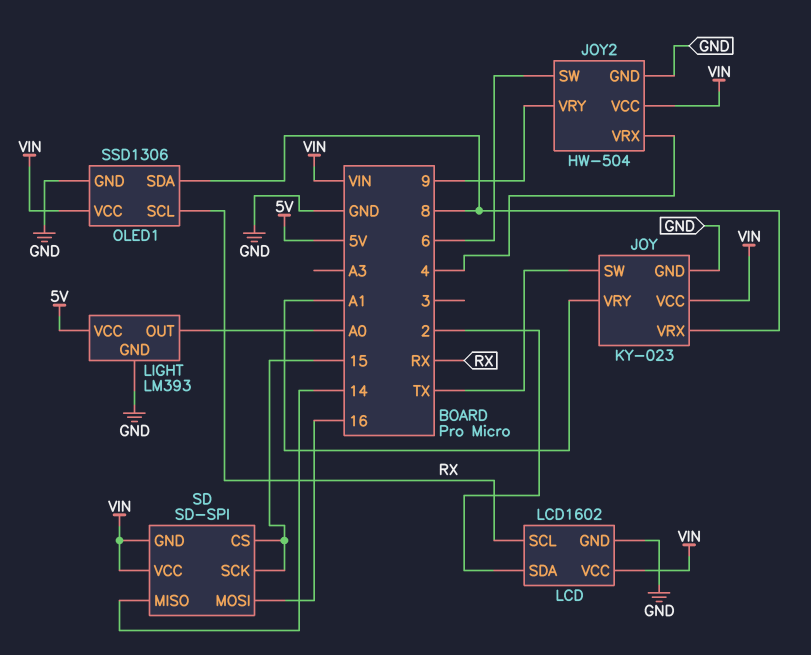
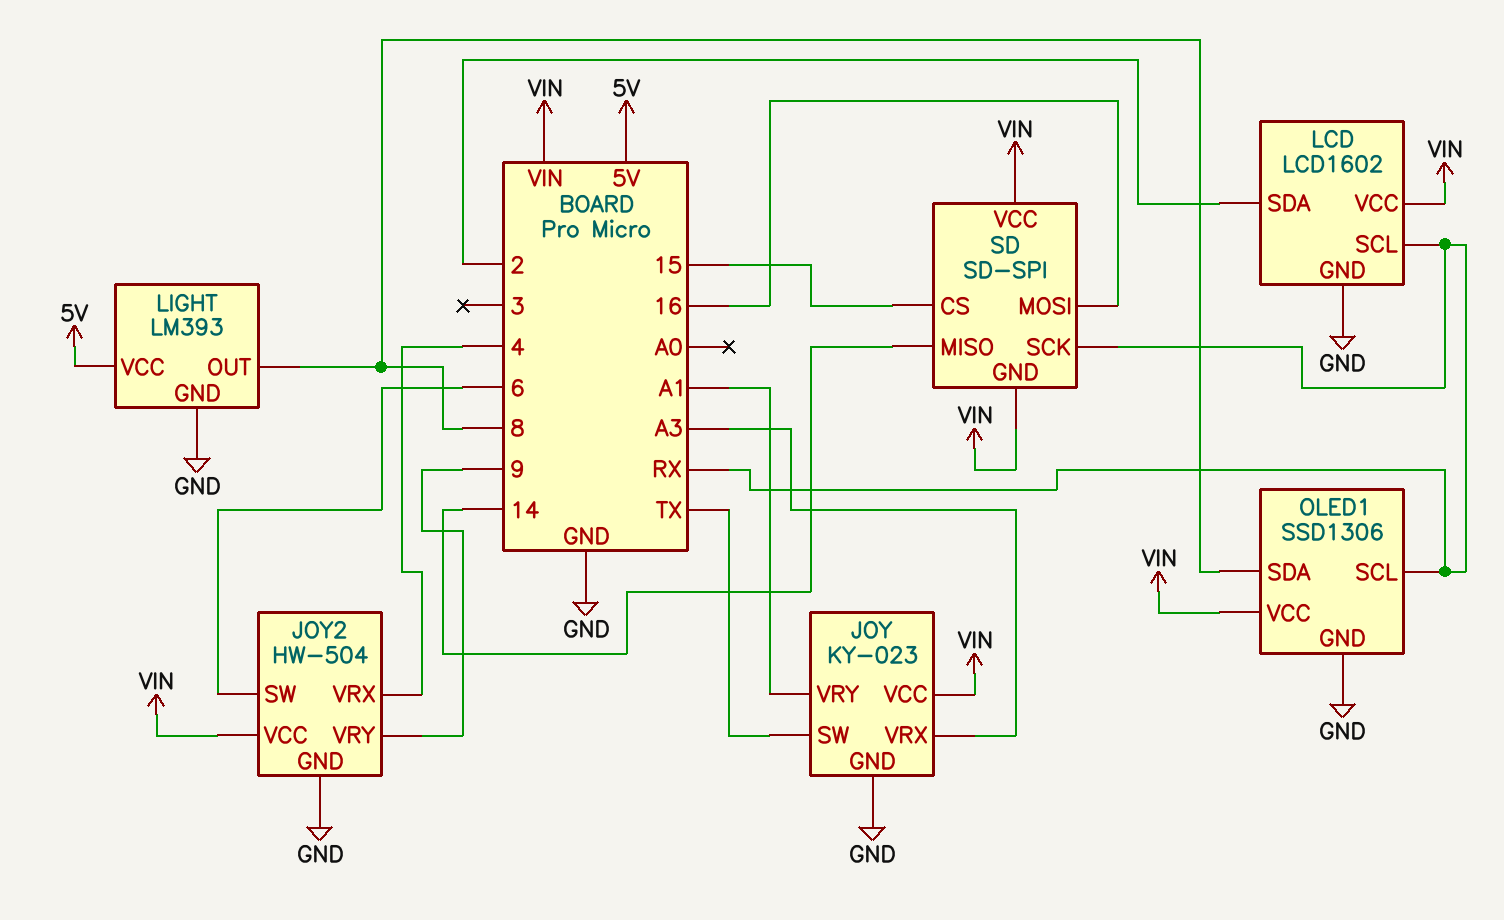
JOY pin VRX: 8 -> A3
LIGHT pin OUT: A0 -> 8
SD pin SCK: 15 -> RX

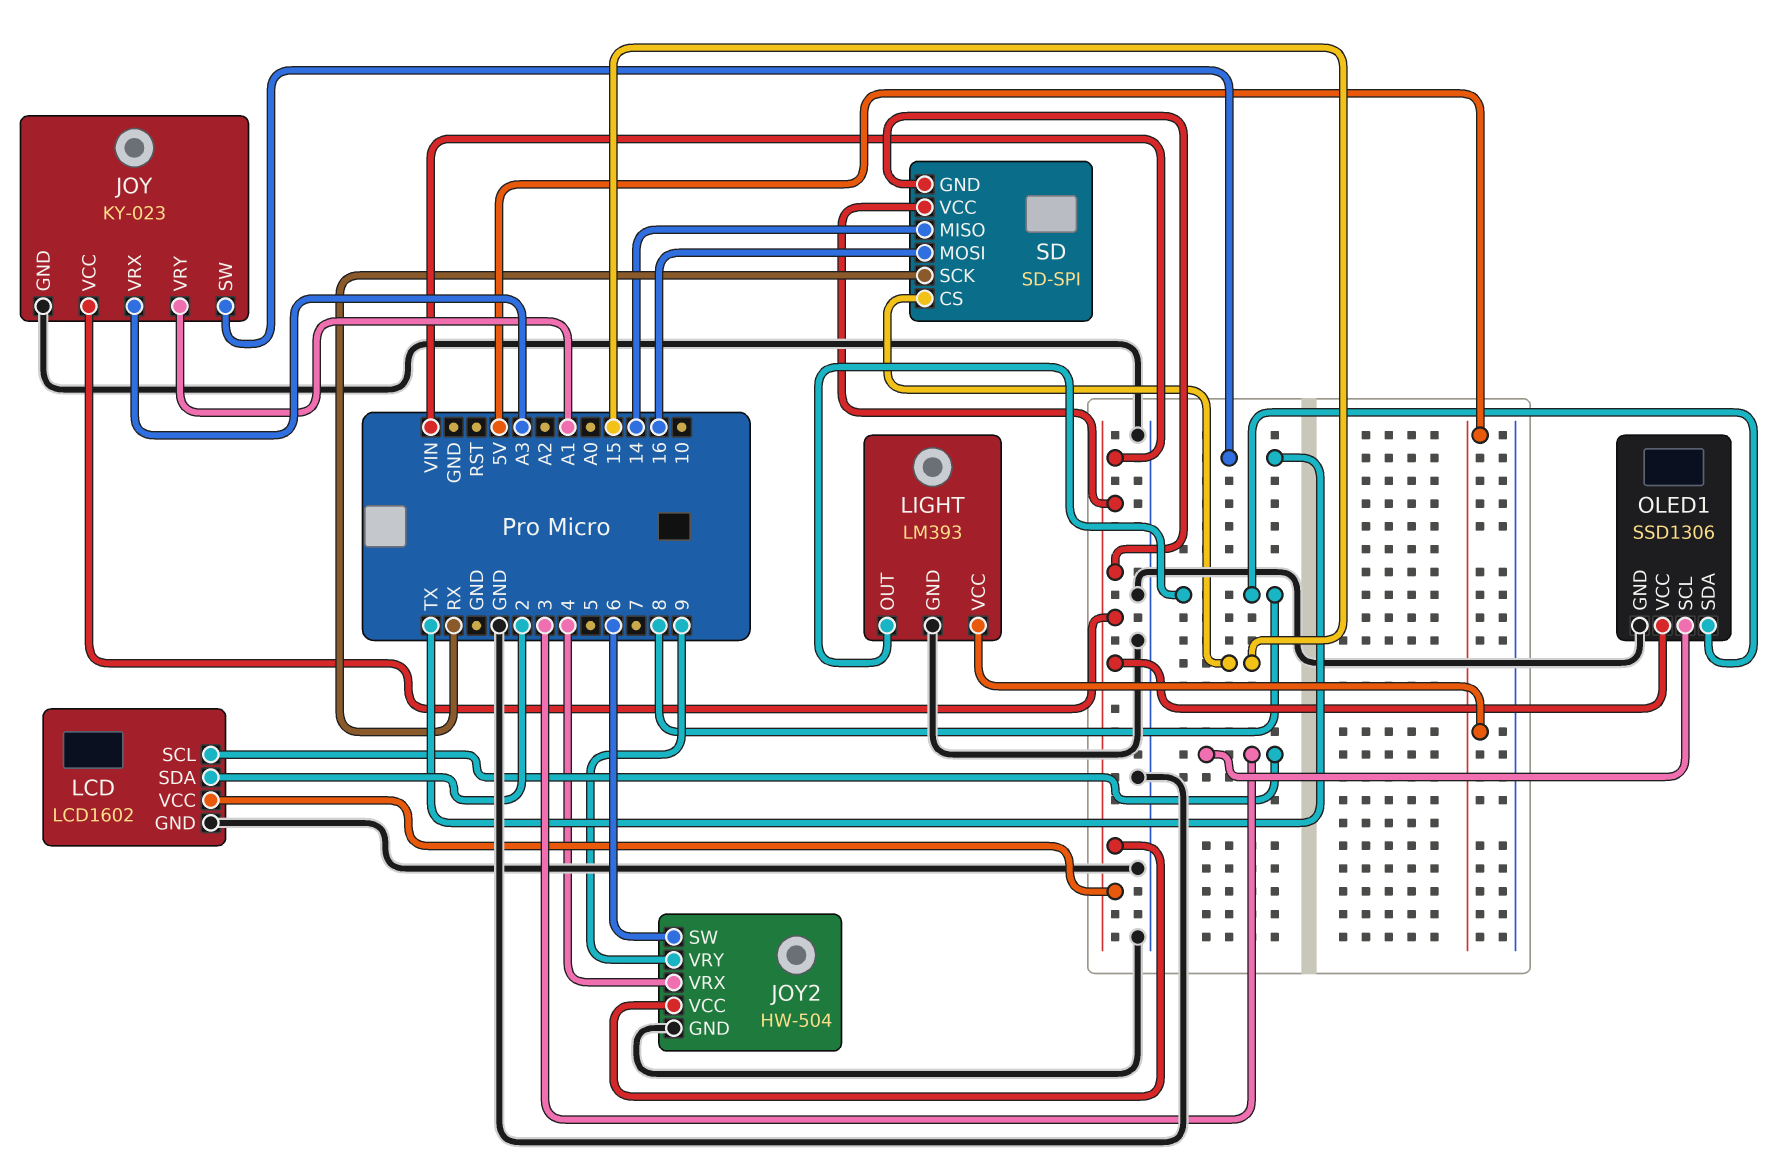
LCD pin SCL: RX -> 3
OLED1 pin SCL: RX -> 3

